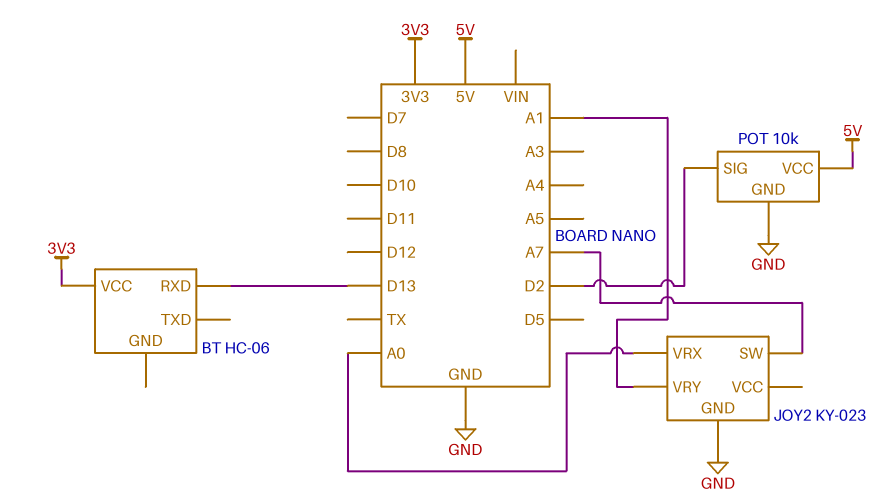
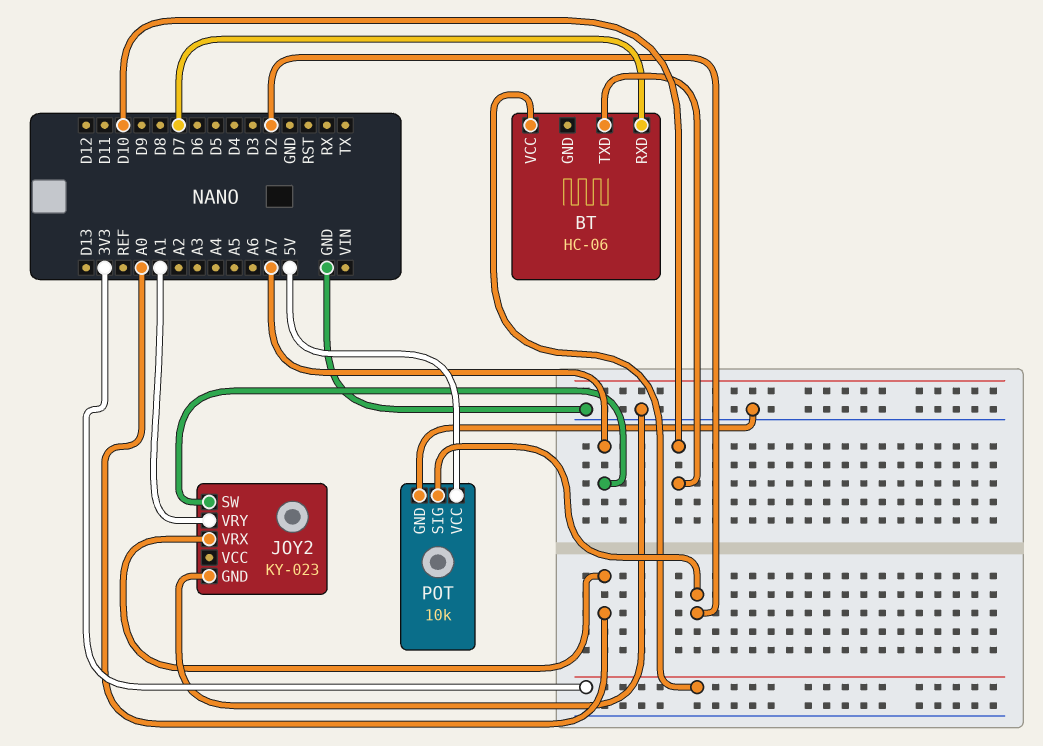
BT pin RXD: D13 -> D7
BT pin TXD: none -> D10

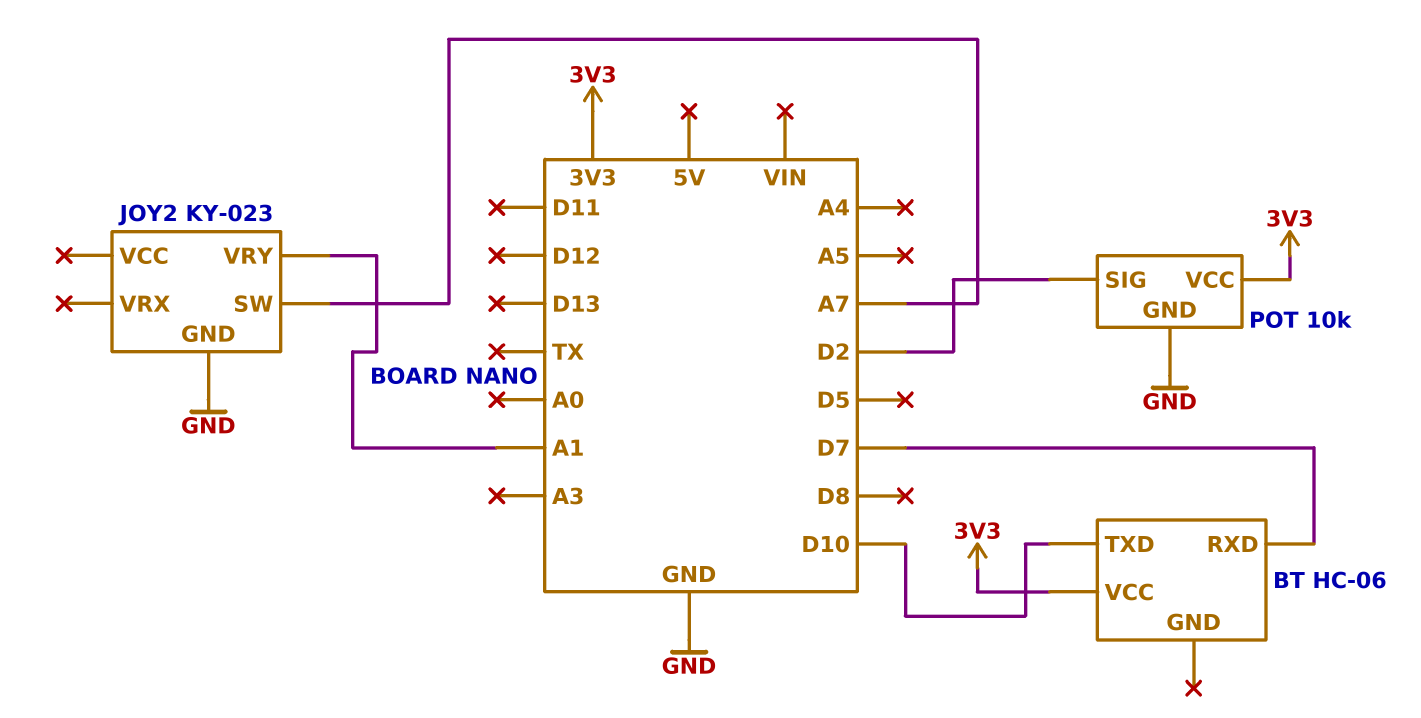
JOY2 pin VRX: A0 -> none
POT pin VCC: 5V -> 3V3

